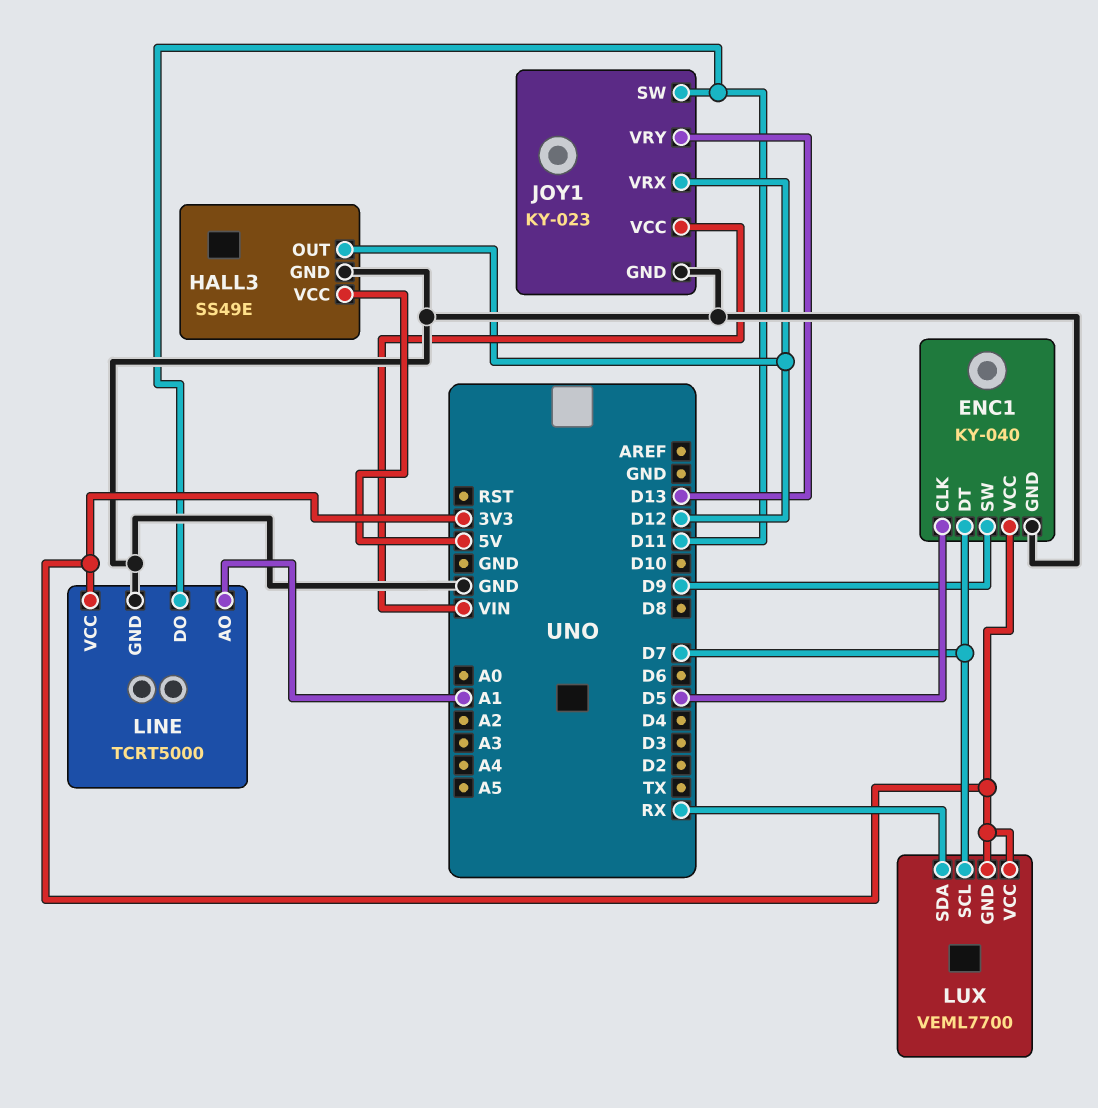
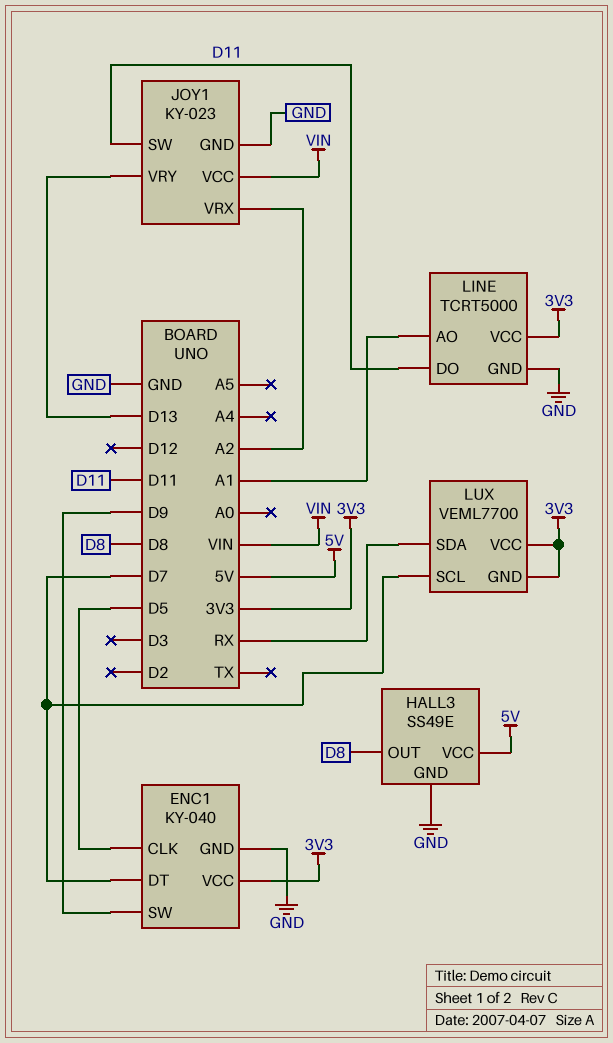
HALL3 pin OUT: D12 -> D8
JOY1 pin VRX: D12 -> A2

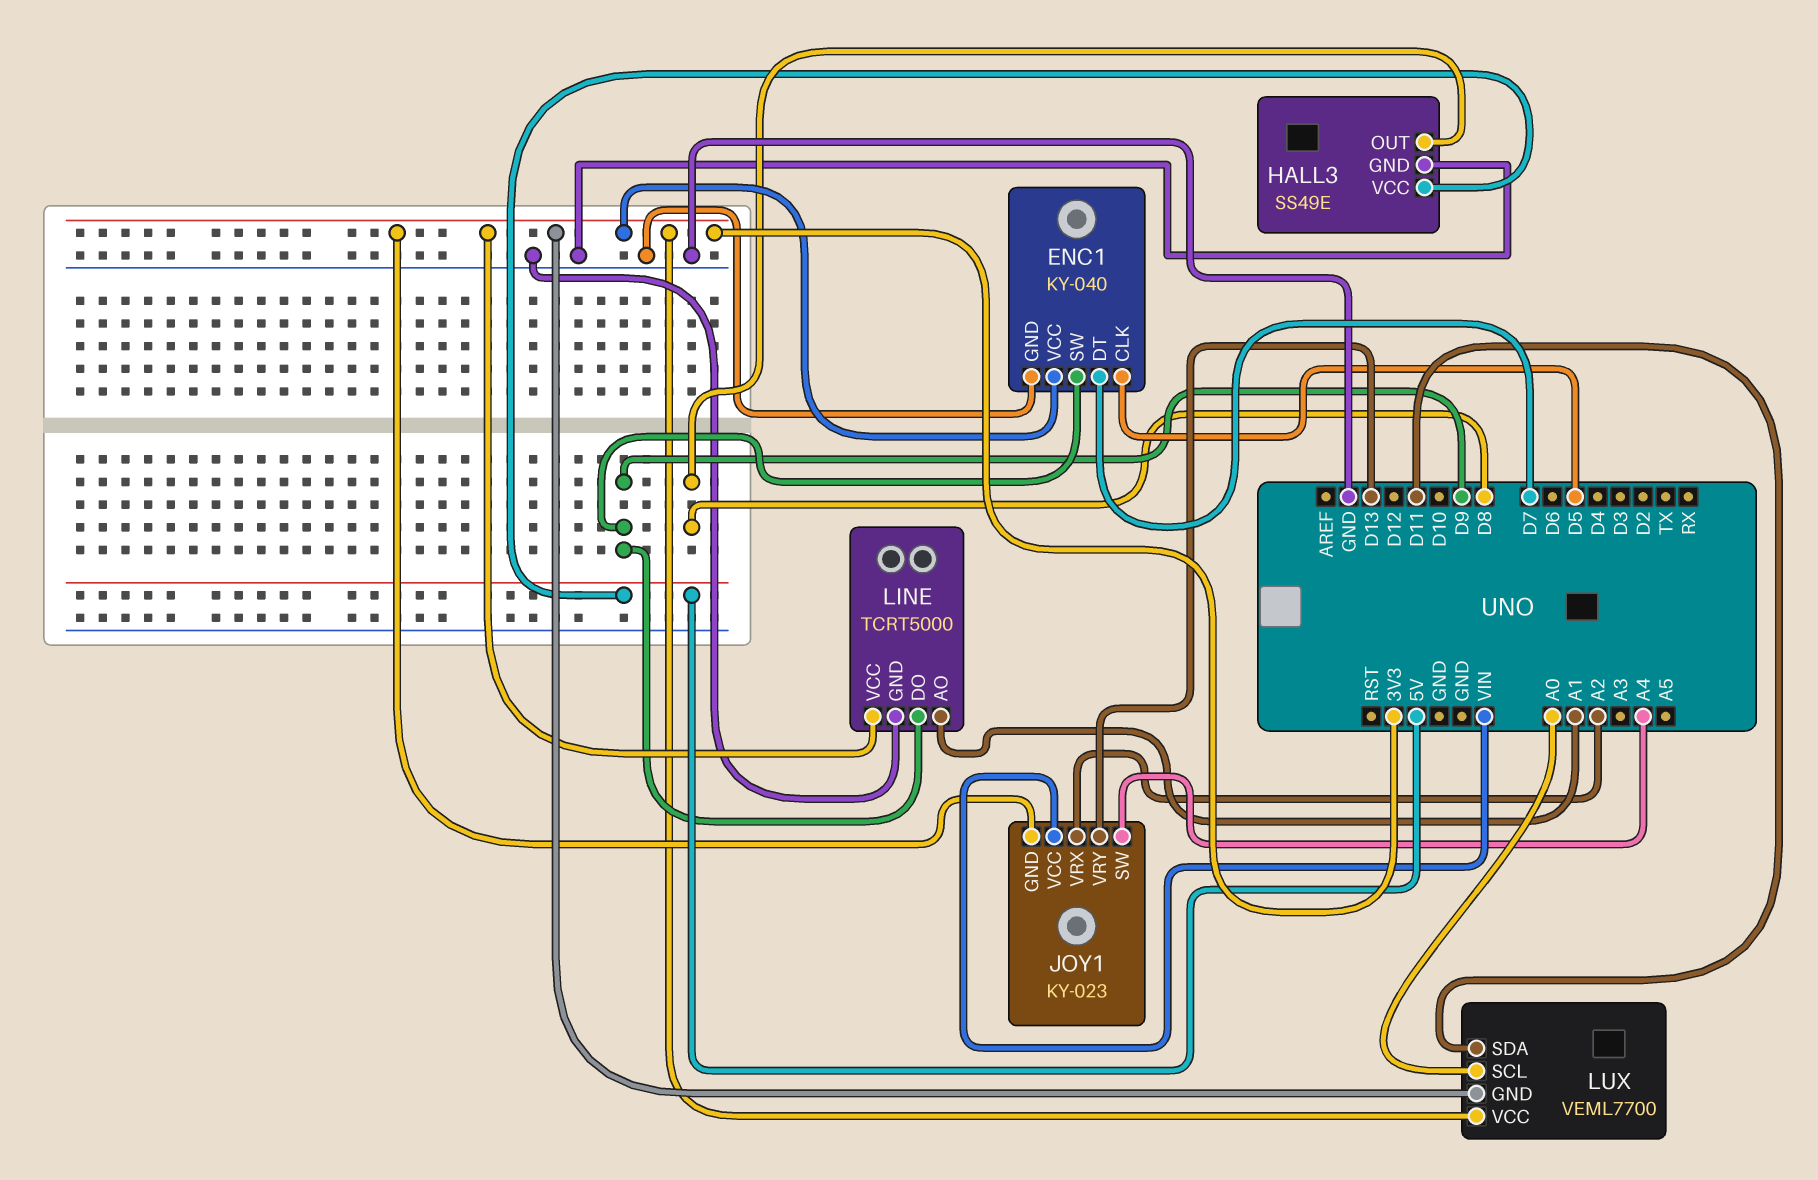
JOY1 pin GND: GND -> 3V3
JOY1 pin SW: D11 -> A4
LINE pin DO: D11 -> D9
LUX pin SCL: D7 -> A0
LUX pin SDA: RX -> D11

